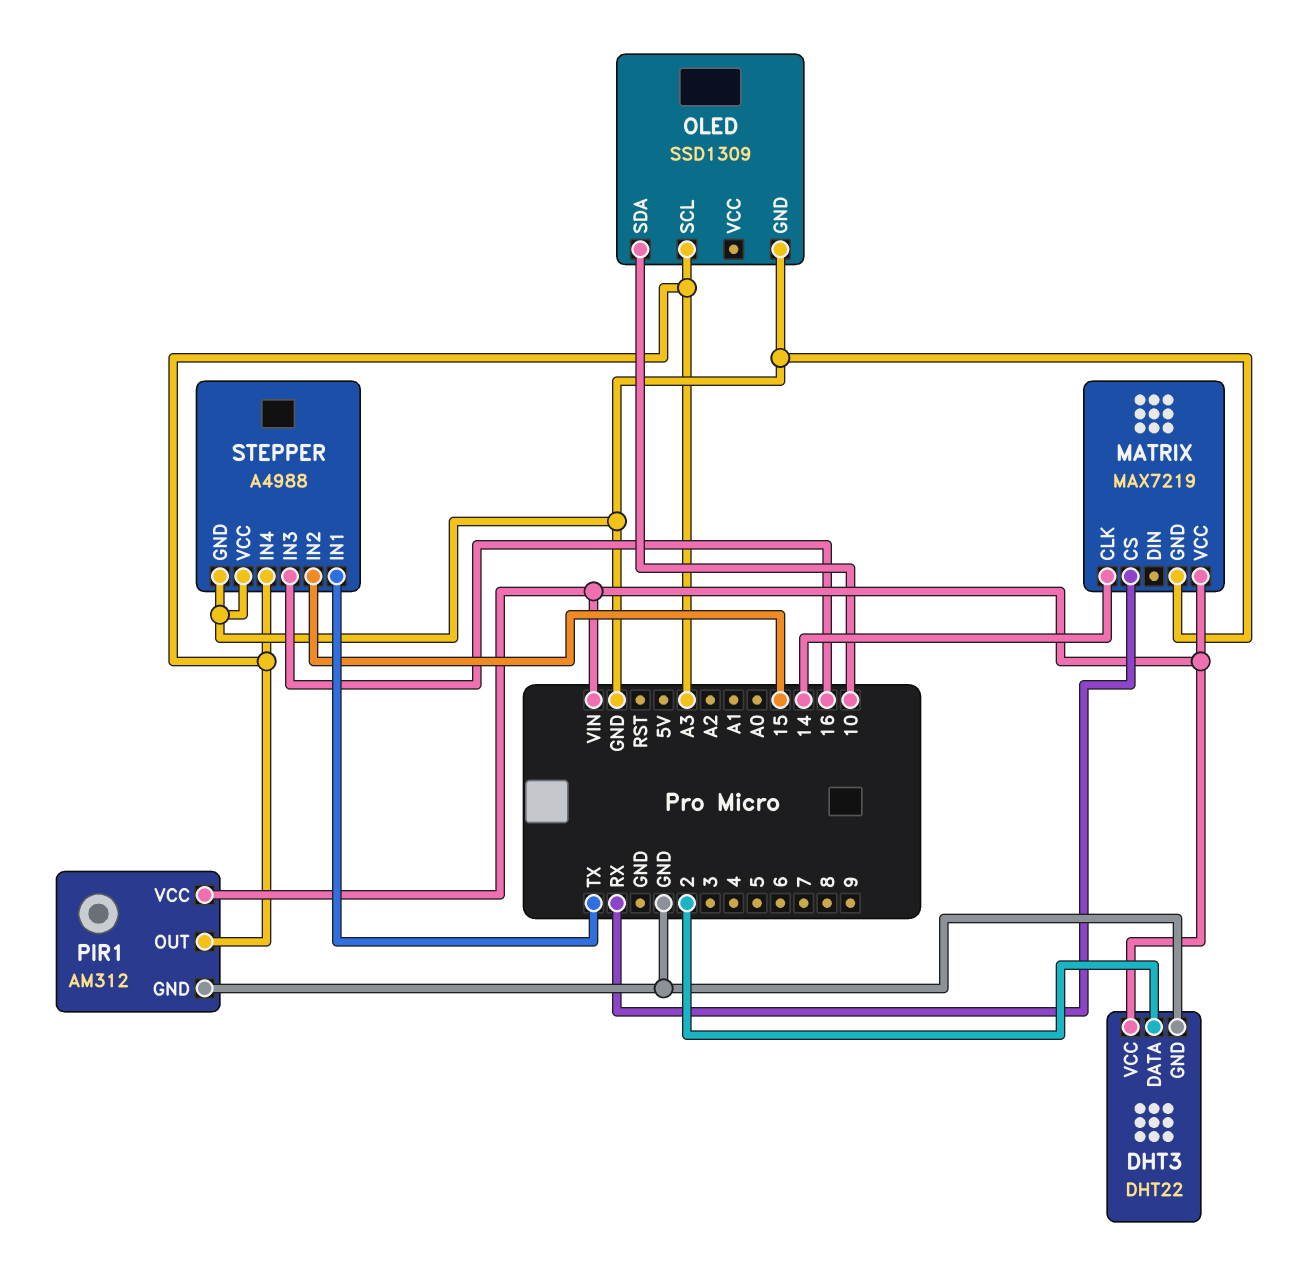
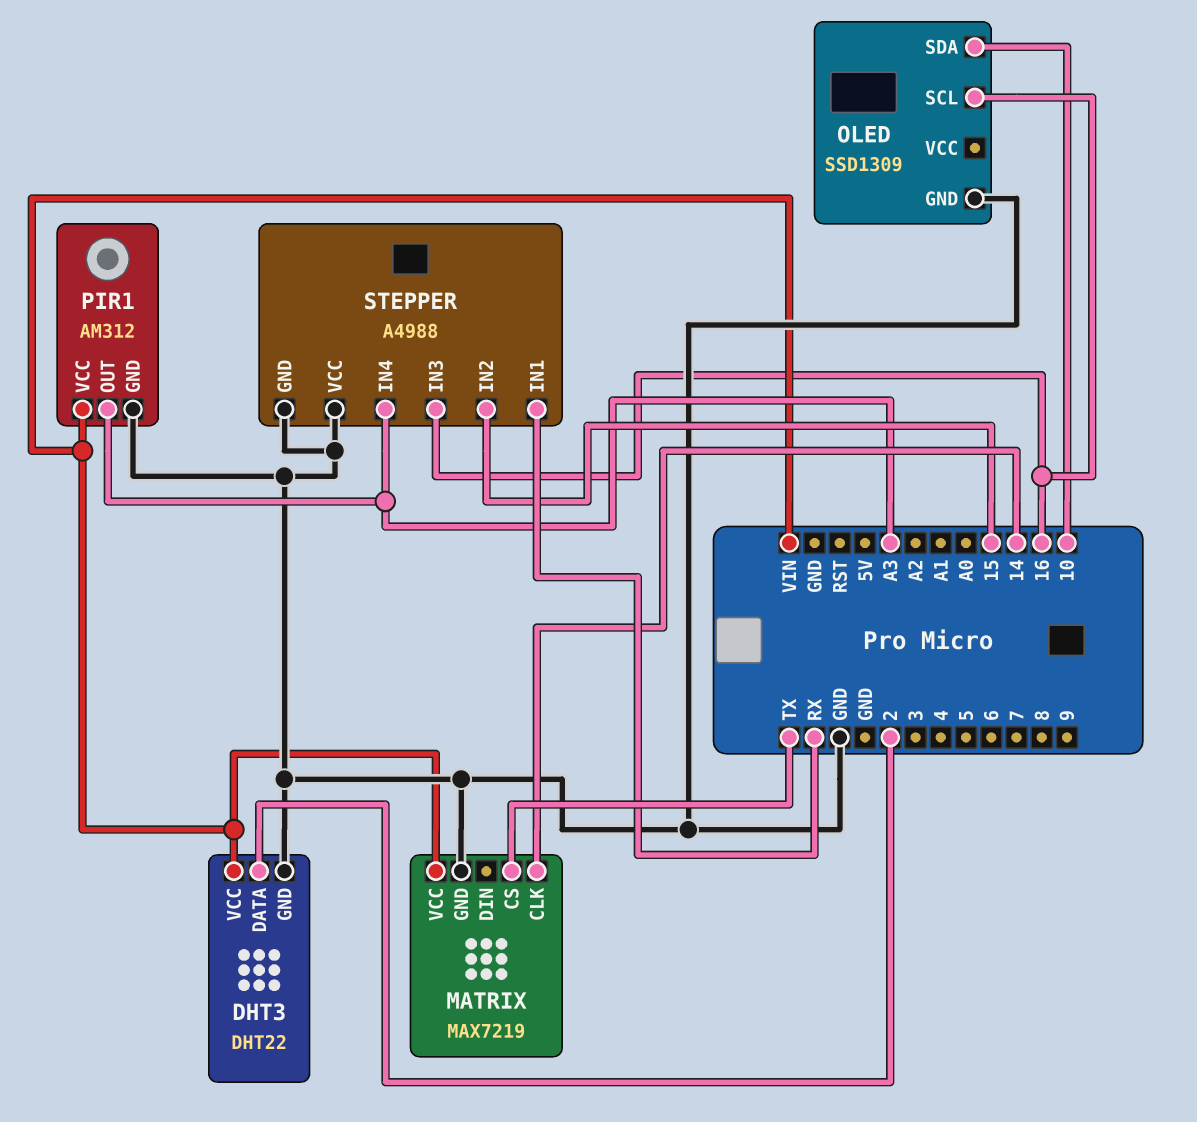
MATRIX pin CS: RX -> TX
OLED pin SCL: A3 -> 16
STEPPER pin IN1: TX -> RX

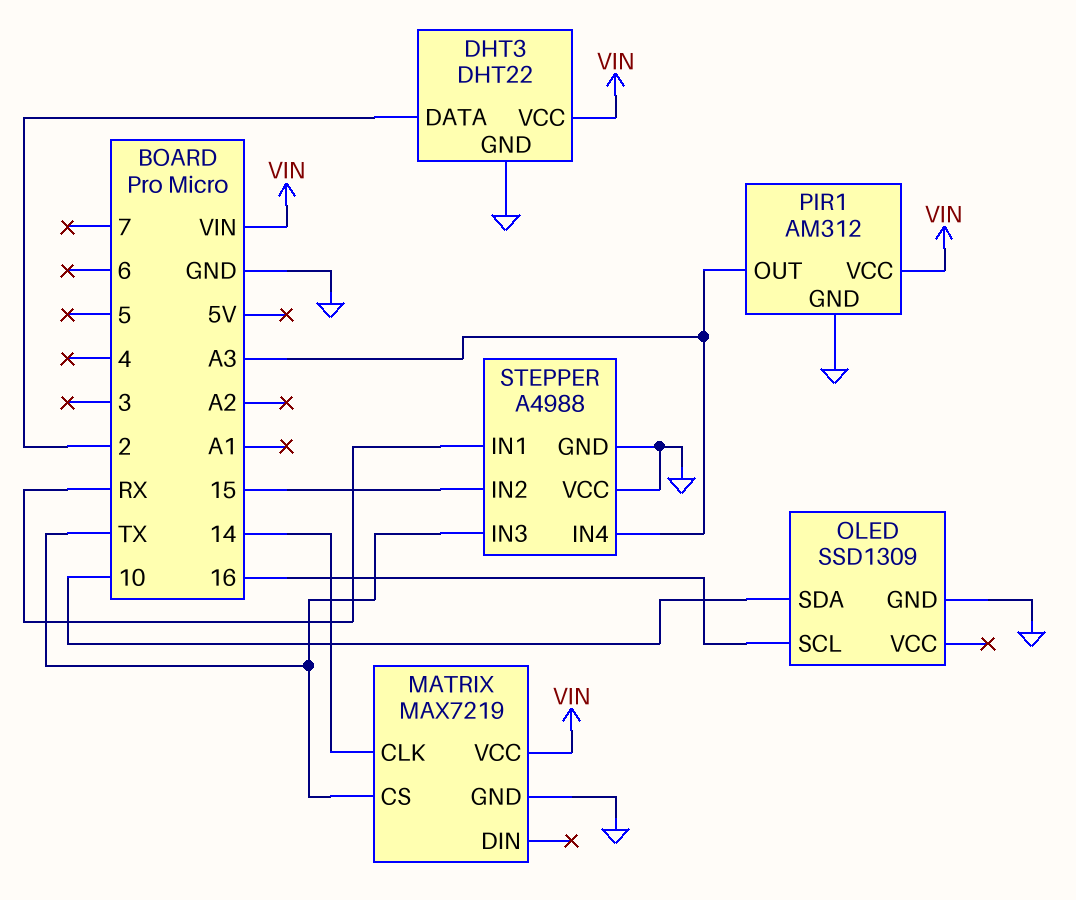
STEPPER pin IN3: 16 -> TX

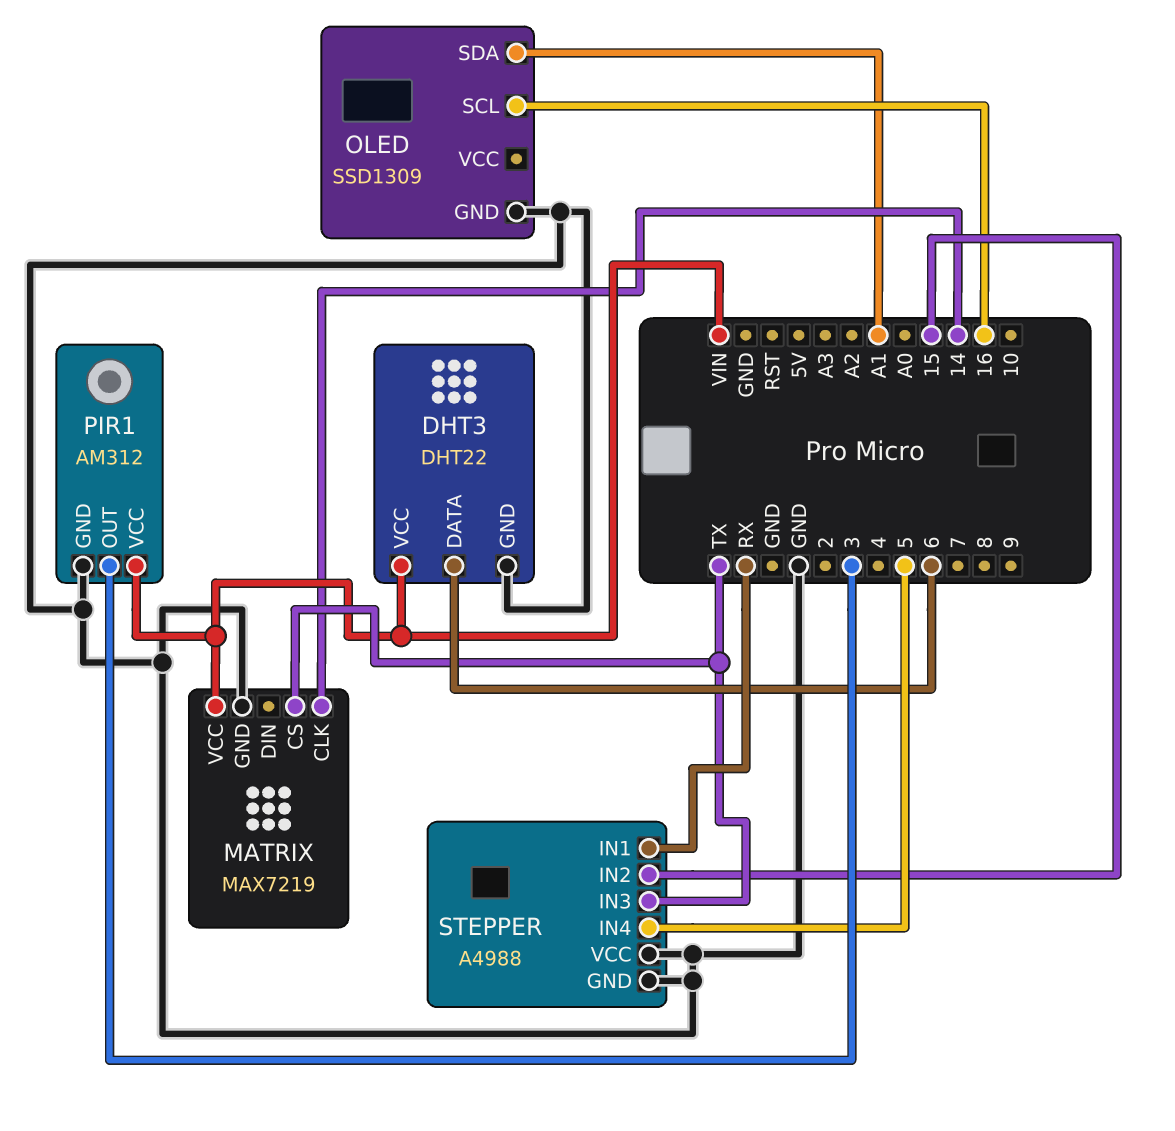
DHT3 pin DATA: 2 -> 6
OLED pin SDA: 10 -> A1
PIR1 pin OUT: A3 -> 3
STEPPER pin IN4: A3 -> 5

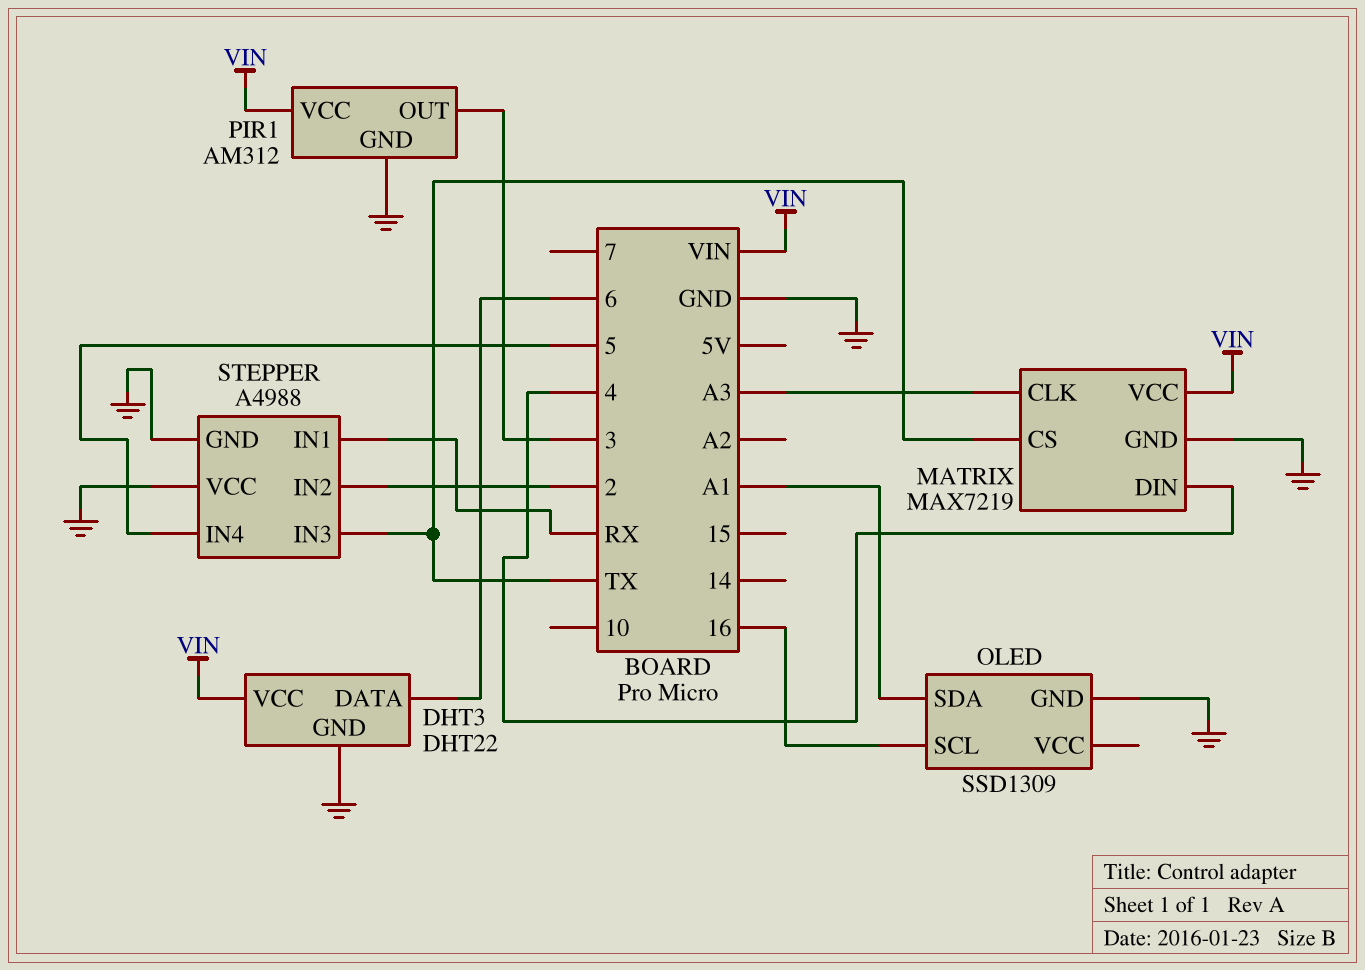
MATRIX pin CLK: 14 -> A3
MATRIX pin DIN: none -> 4
STEPPER pin IN2: 15 -> 2

